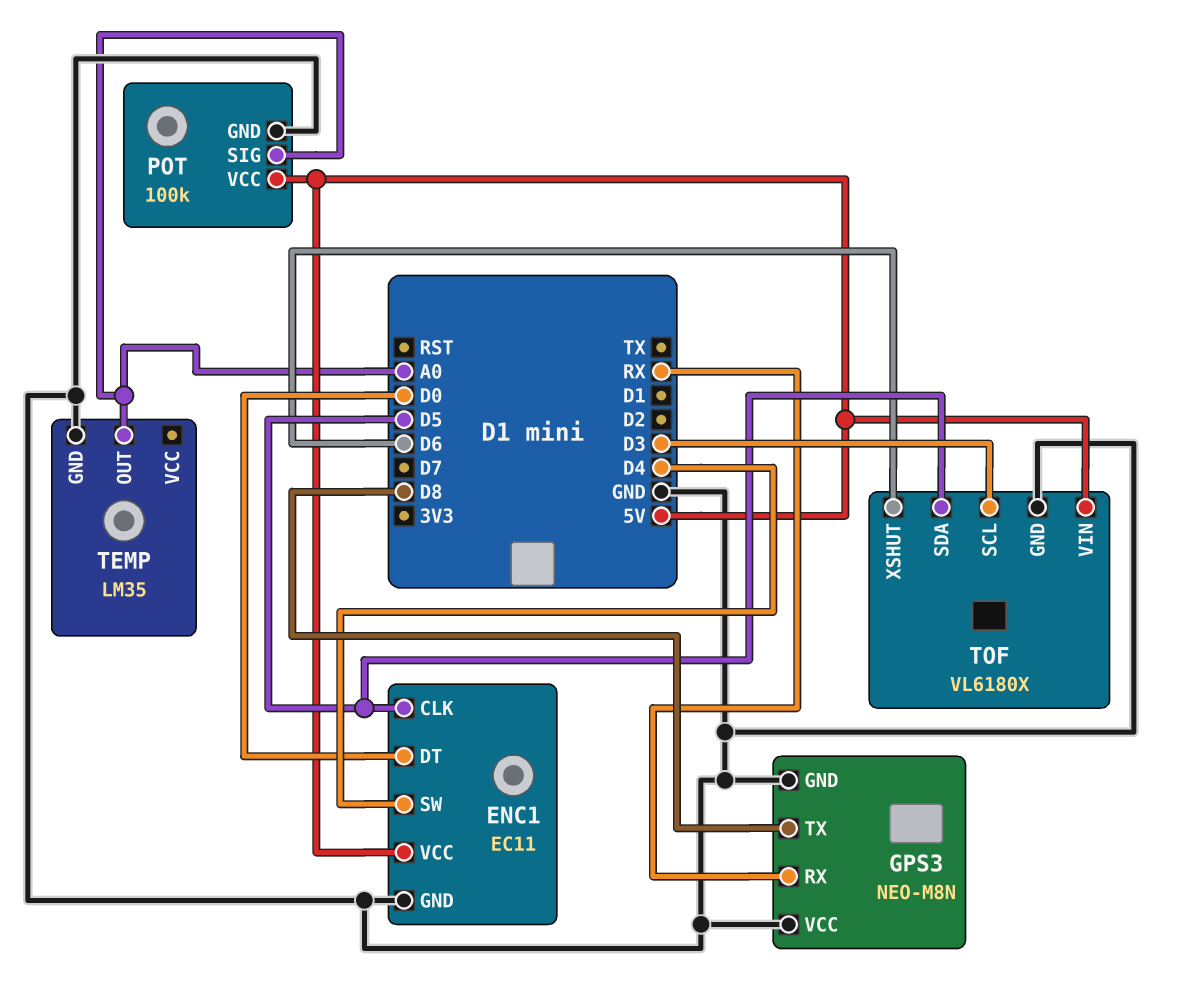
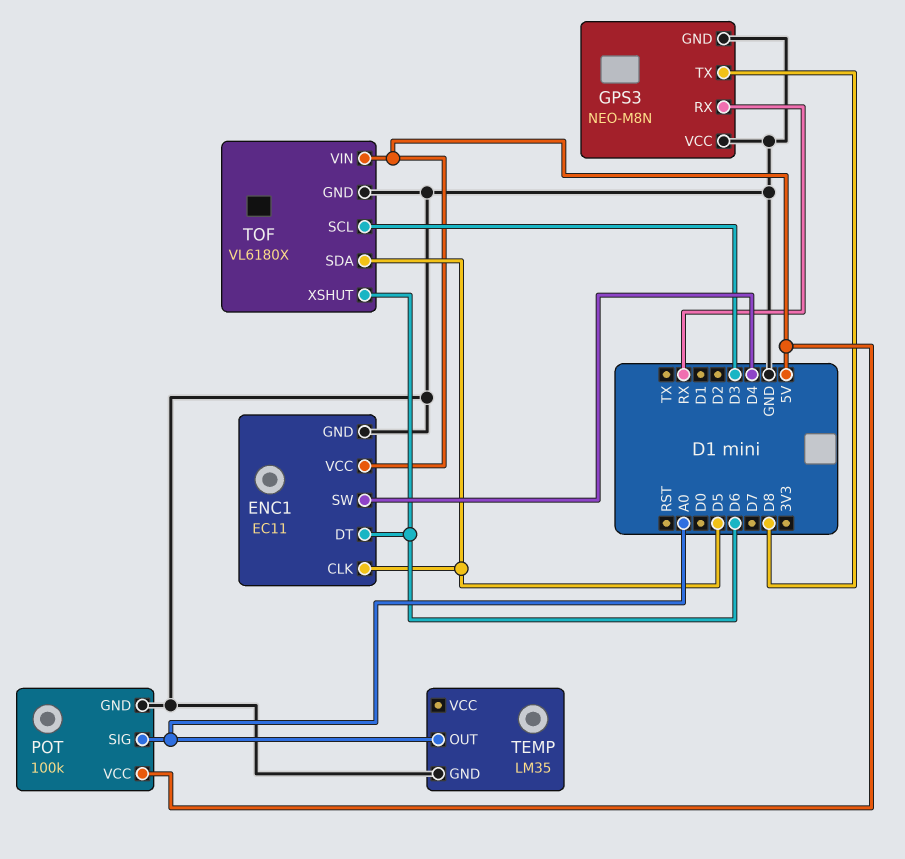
ENC1 pin DT: D0 -> D6

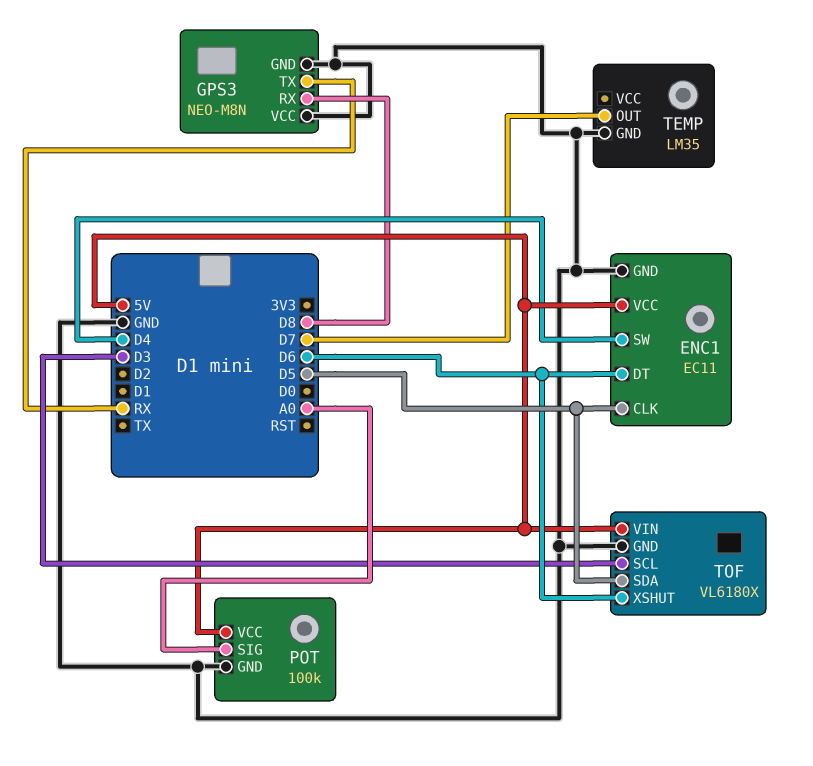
GPS3 pin RX: RX -> D8
GPS3 pin TX: D8 -> RX
TEMP pin OUT: A0 -> D7

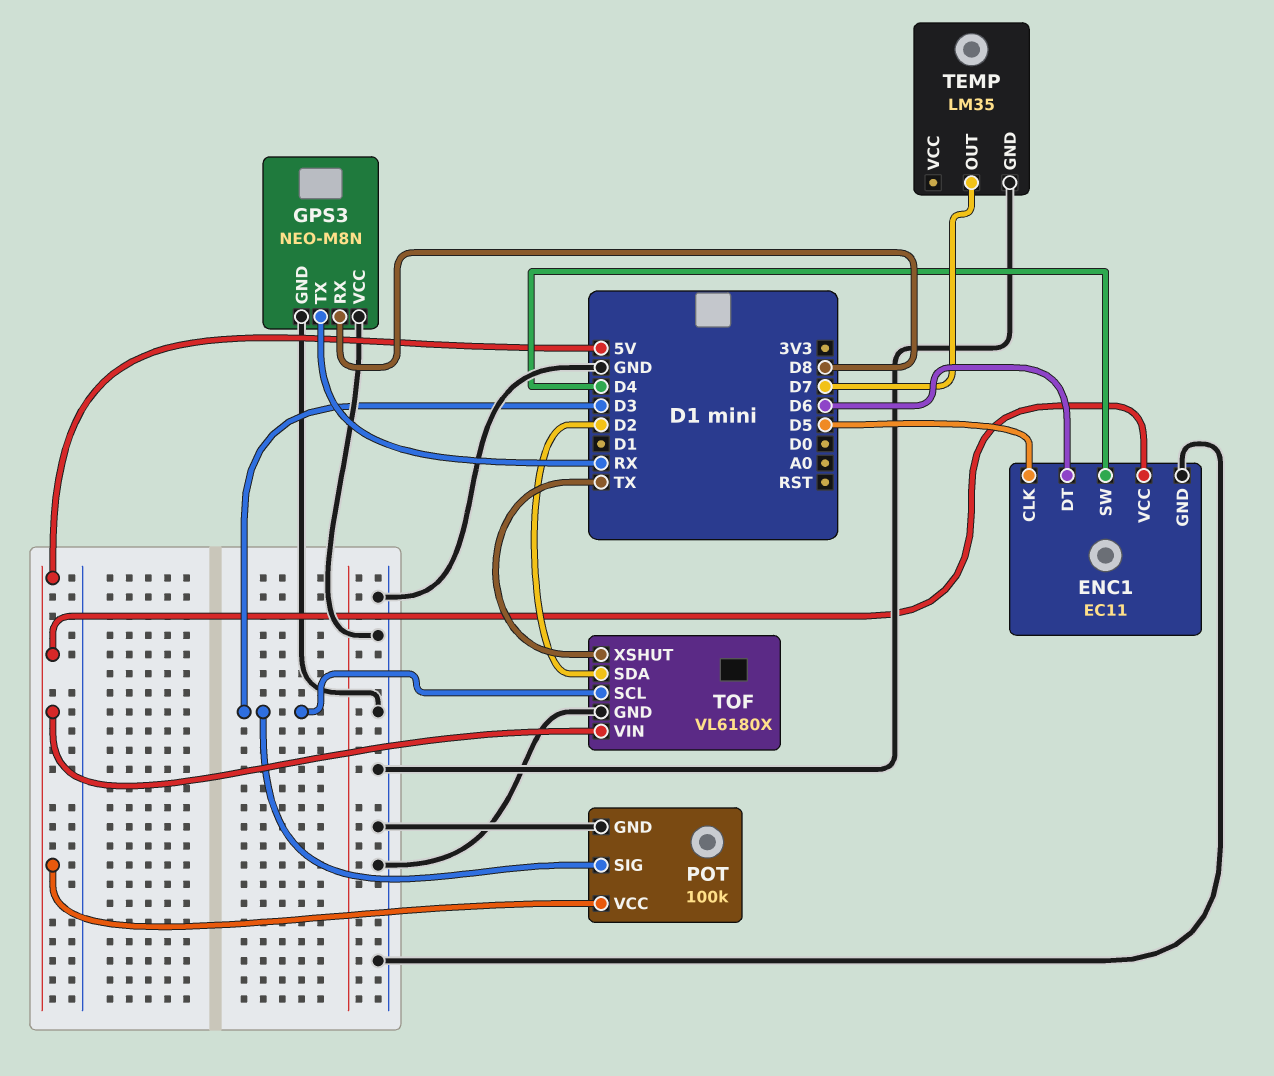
POT pin SIG: A0 -> D3
TOF pin SDA: D5 -> D2
TOF pin XSHUT: D6 -> TX

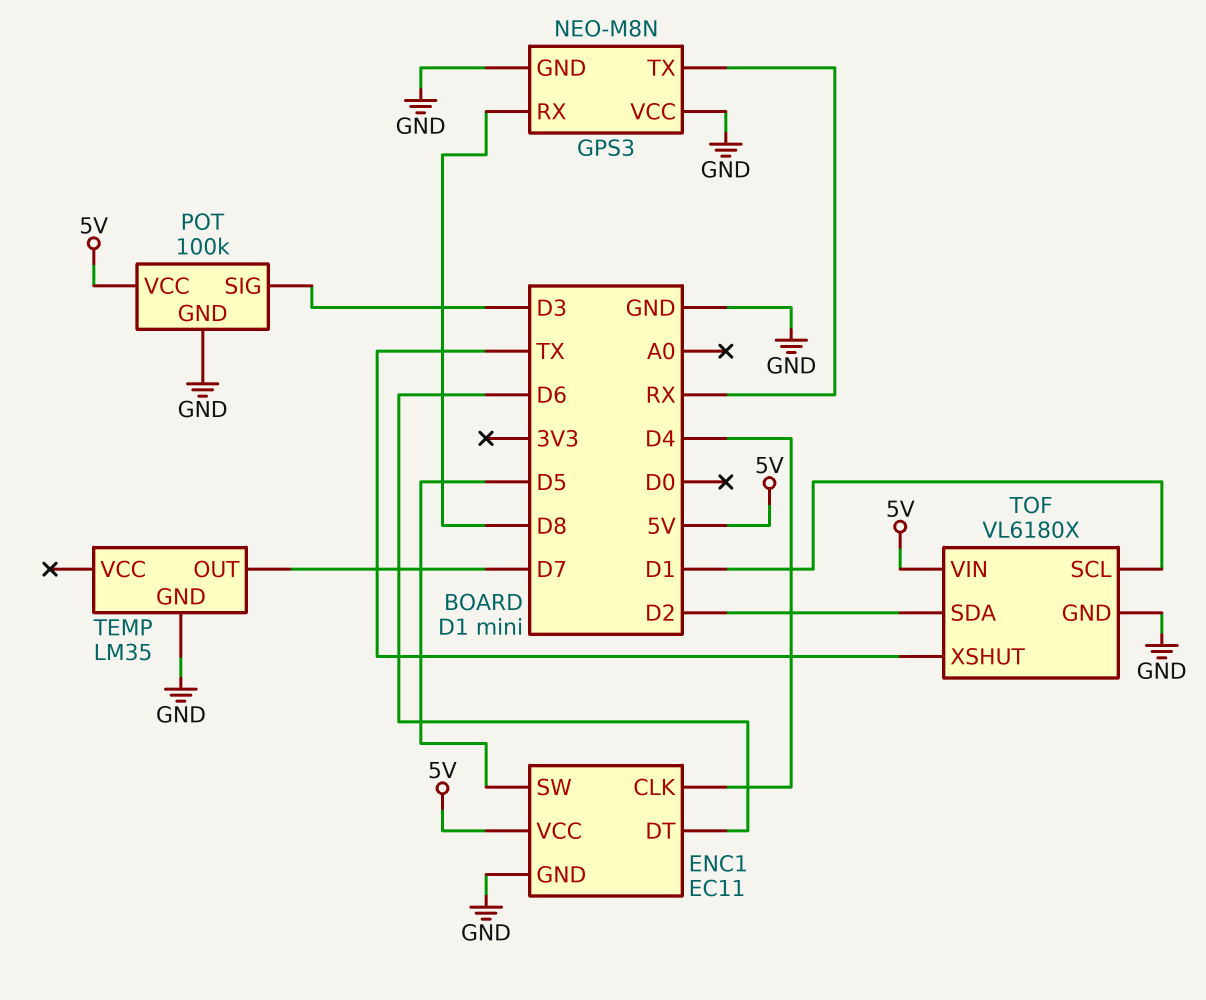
ENC1 pin CLK: D5 -> D4
ENC1 pin SW: D4 -> D5
TOF pin SCL: D3 -> D1

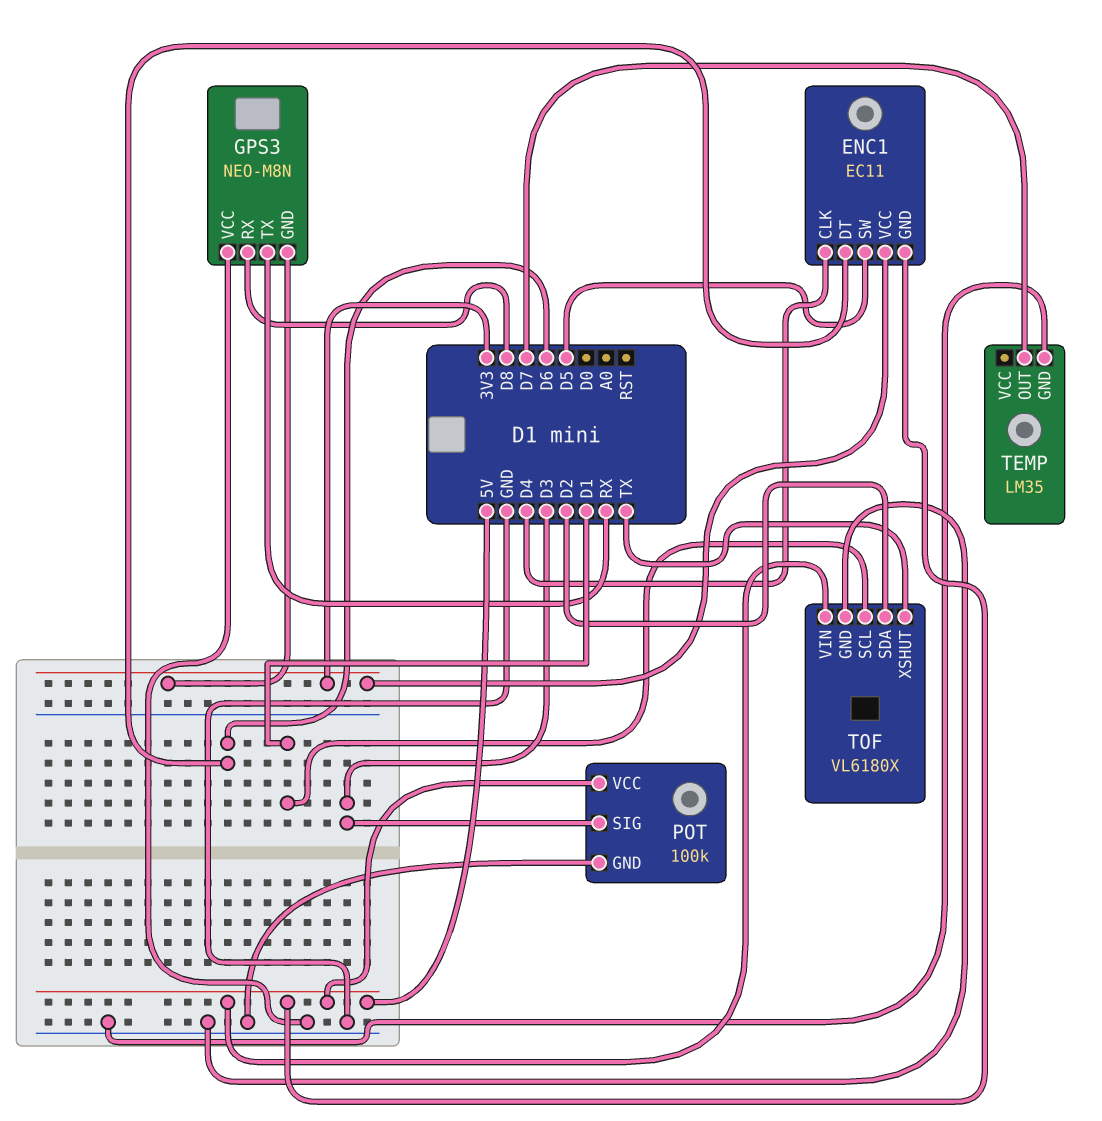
ENC1 pin GND: GND -> 5V
ENC1 pin VCC: 5V -> 3V3
GPS3 pin GND: GND -> 3V3

